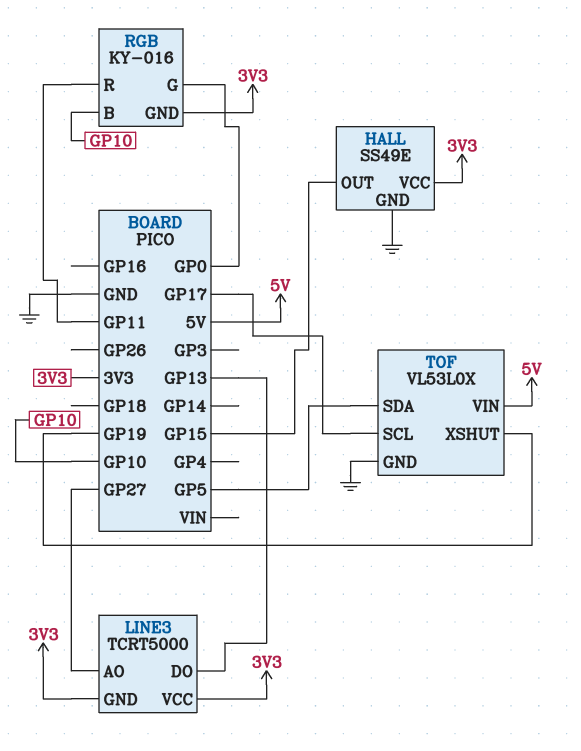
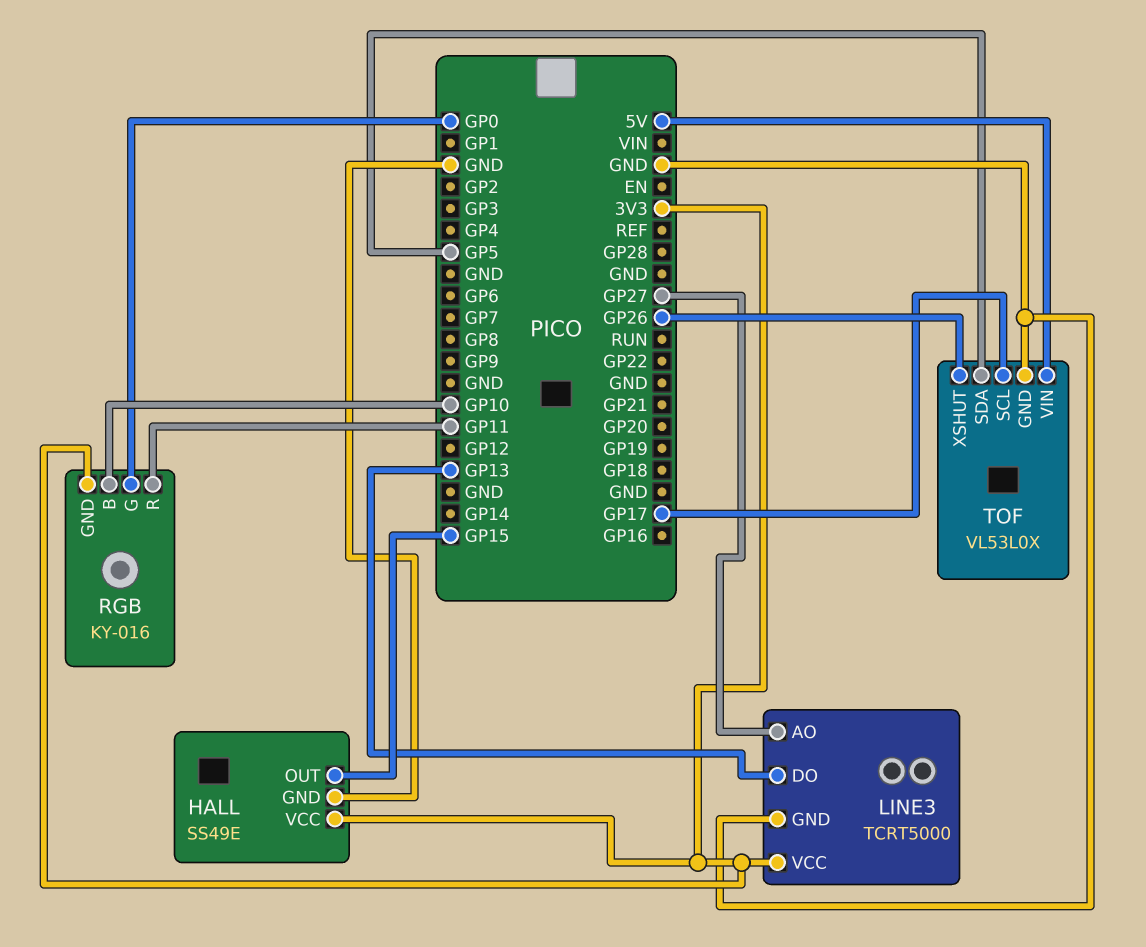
LINE3 pin GND: 3V3 -> GND
TOF pin XSHUT: GP19 -> GP26

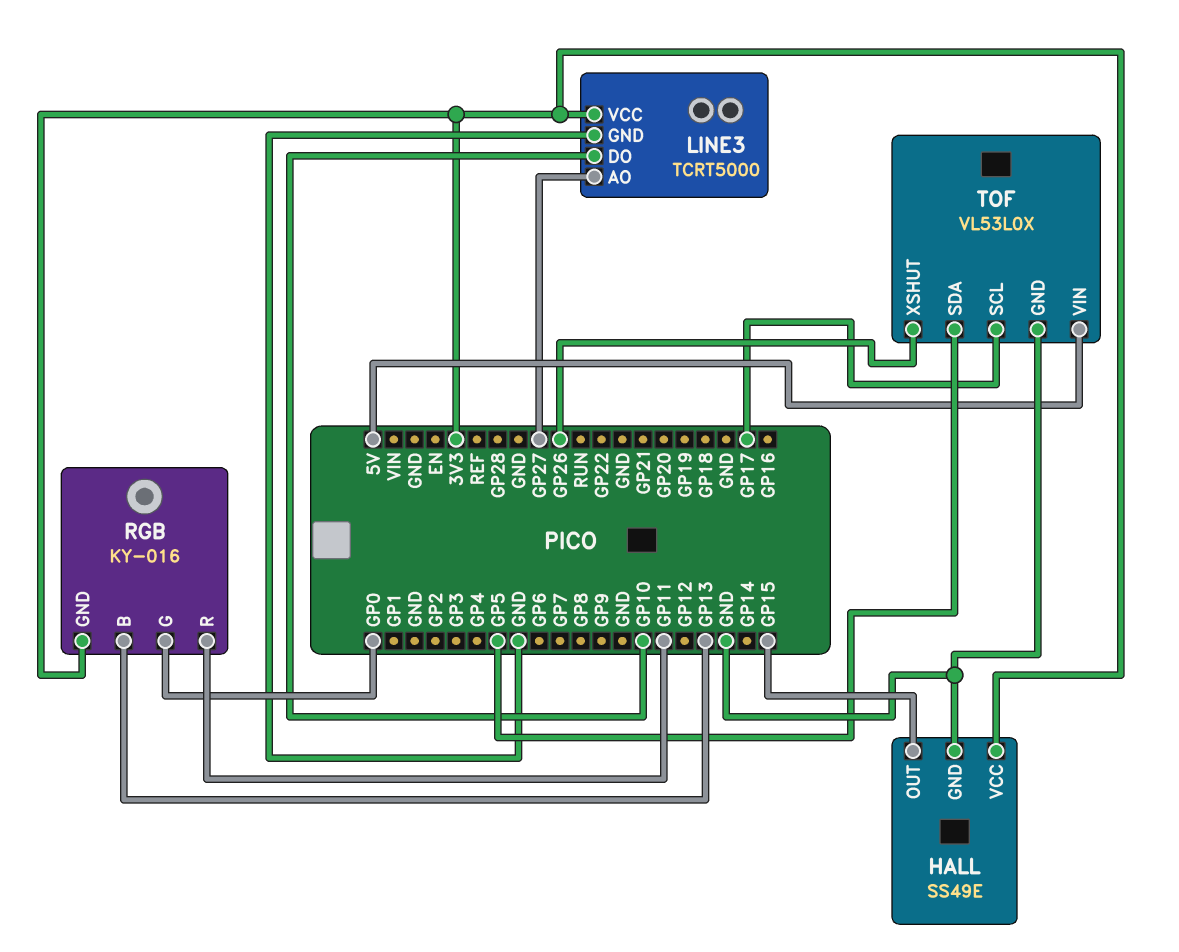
LINE3 pin DO: GP13 -> GP10
RGB pin B: GP10 -> GP13

